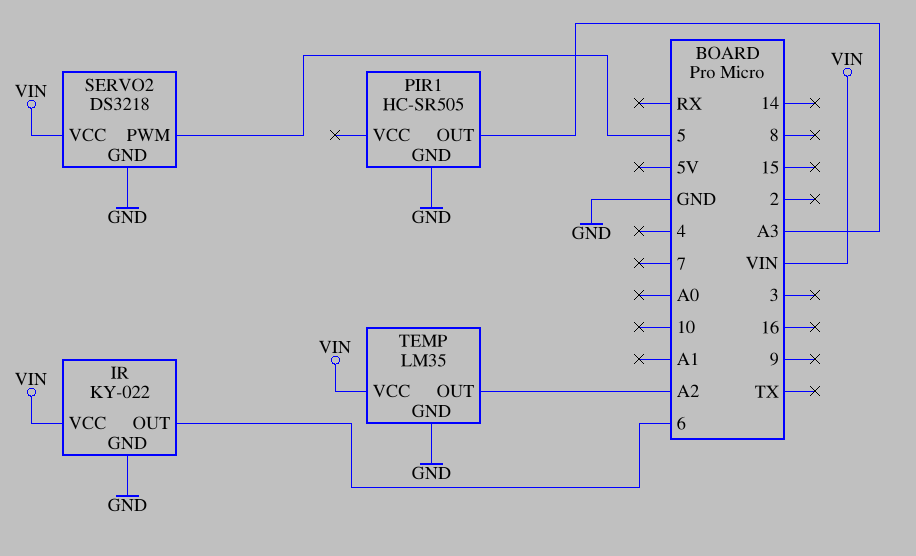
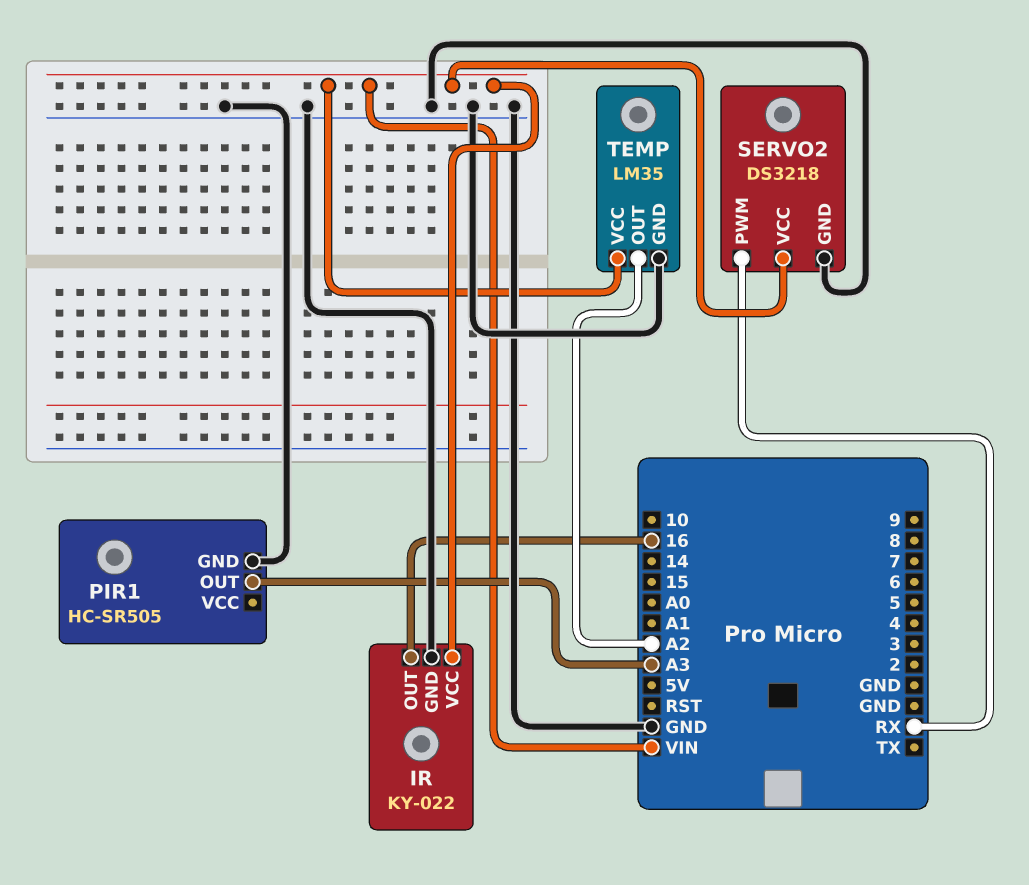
IR pin OUT: 6 -> 16
SERVO2 pin PWM: 5 -> RX

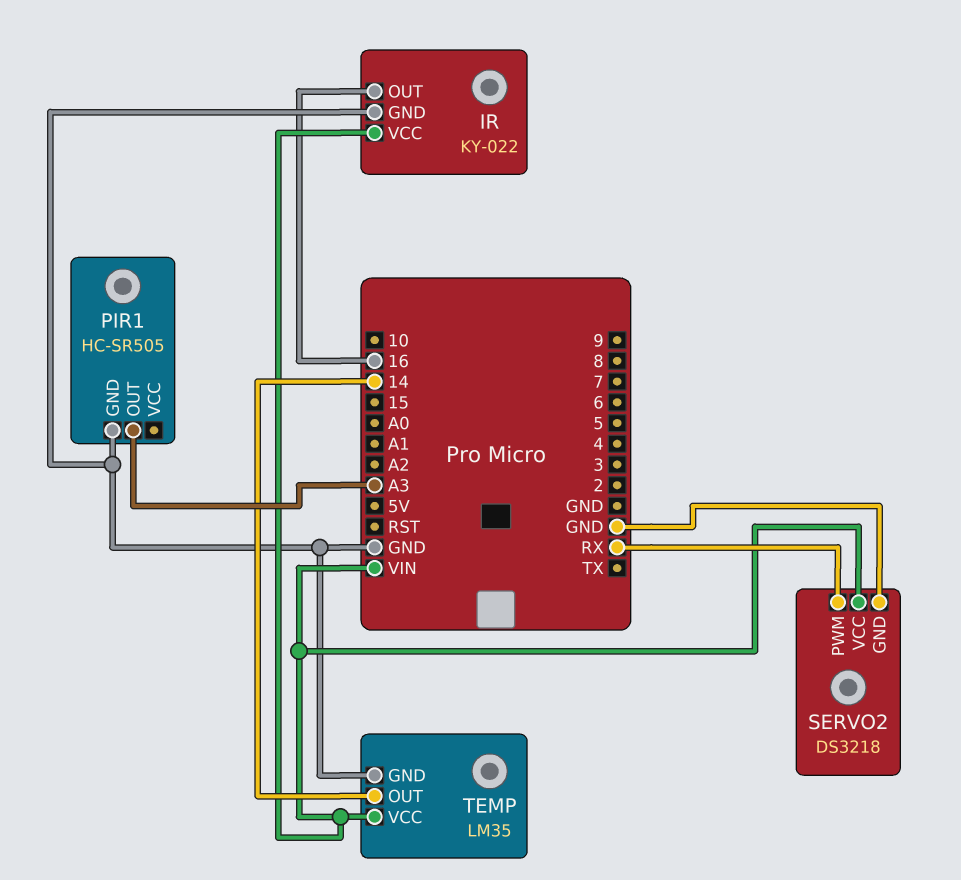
TEMP pin OUT: A2 -> 14

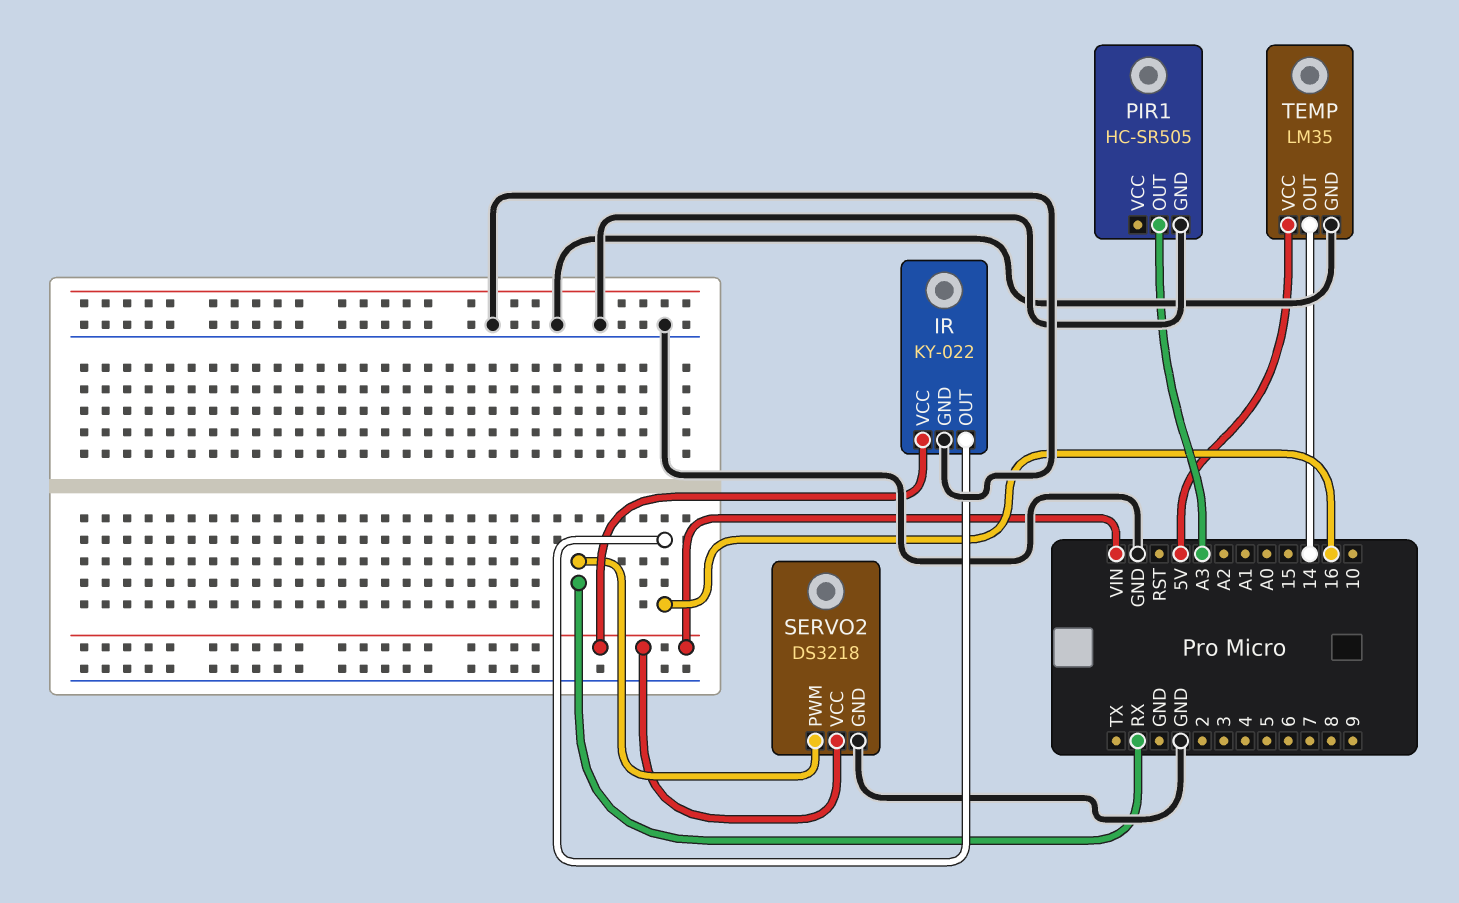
TEMP pin VCC: VIN -> 5V

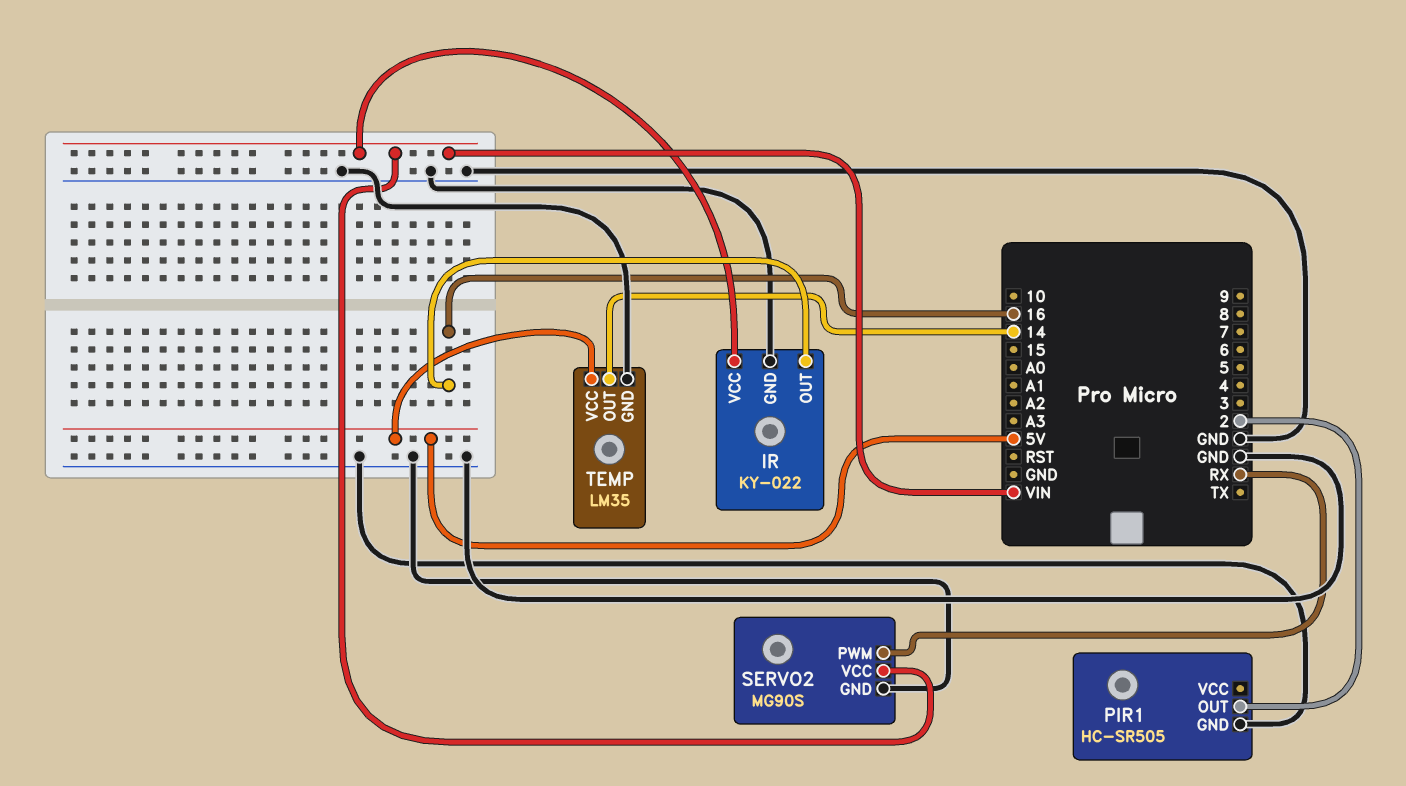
PIR1 pin OUT: A3 -> 2
SERVO2: DS3218 -> MG90S

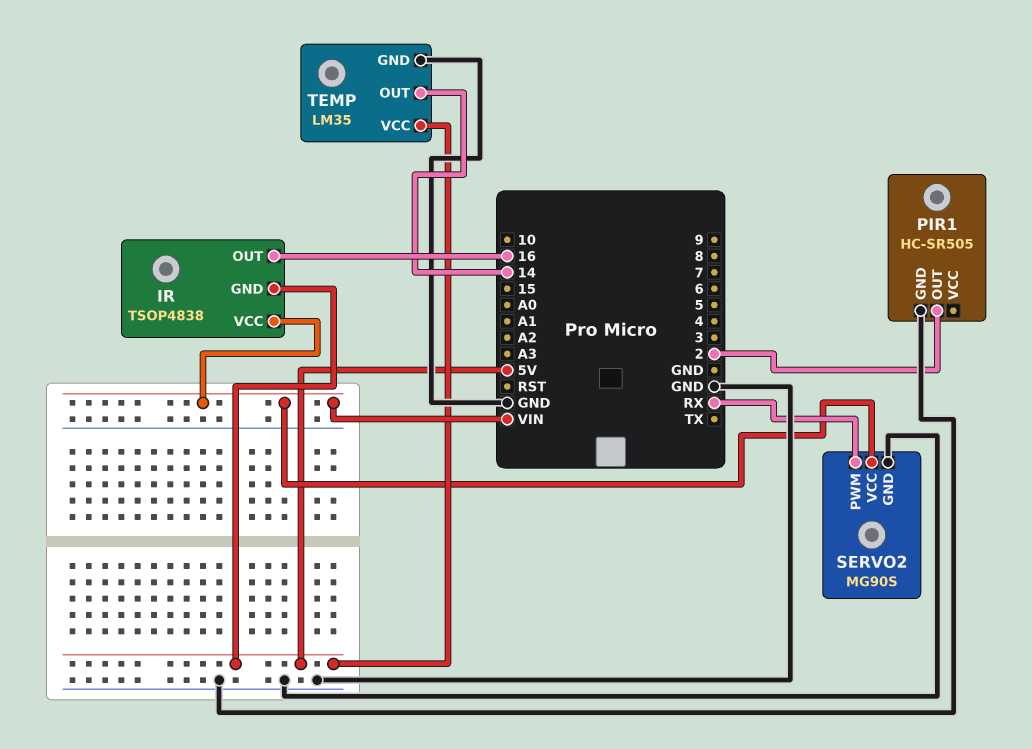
IR: KY-022 -> TSOP4838
IR pin GND: GND -> 5V

